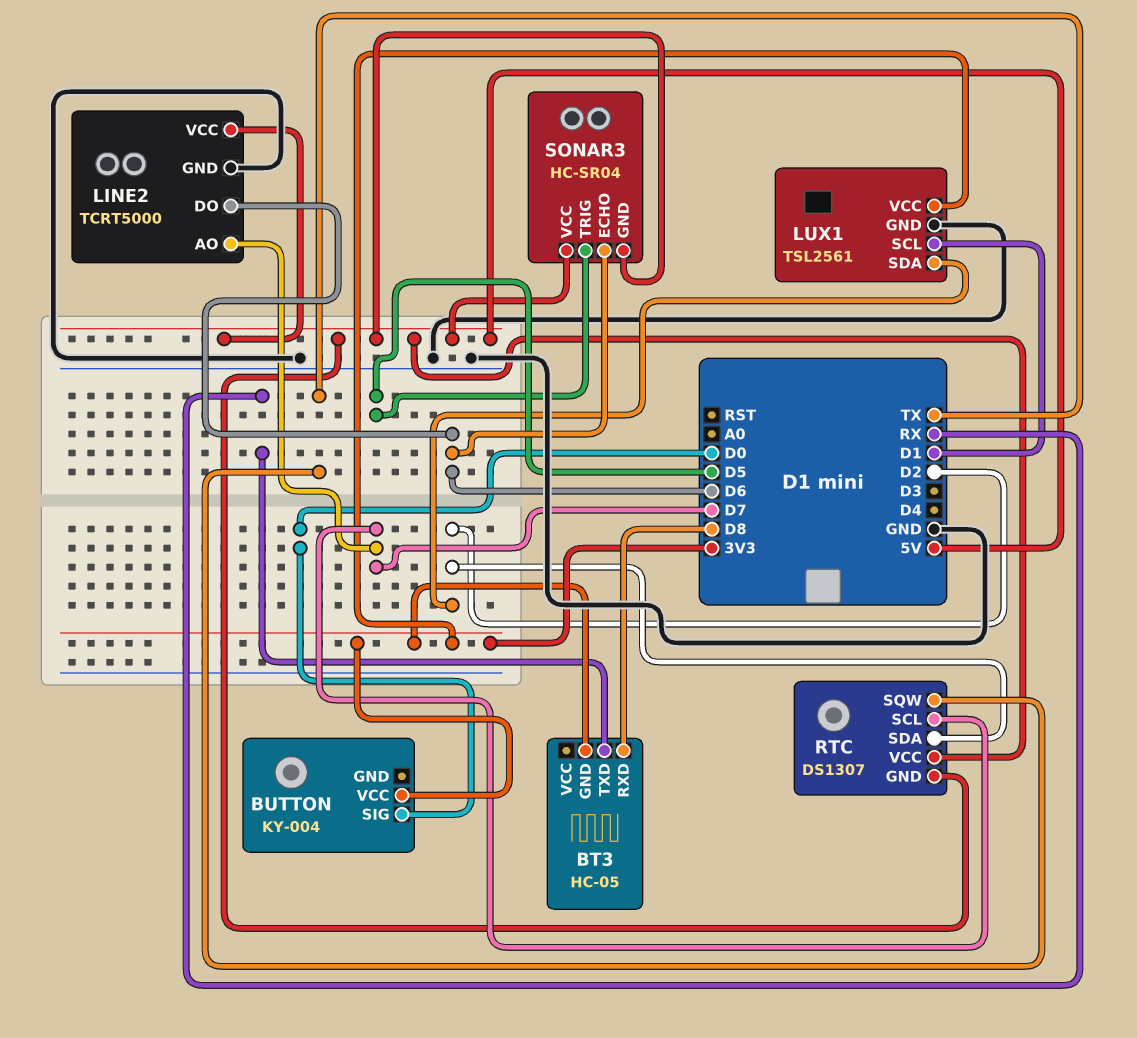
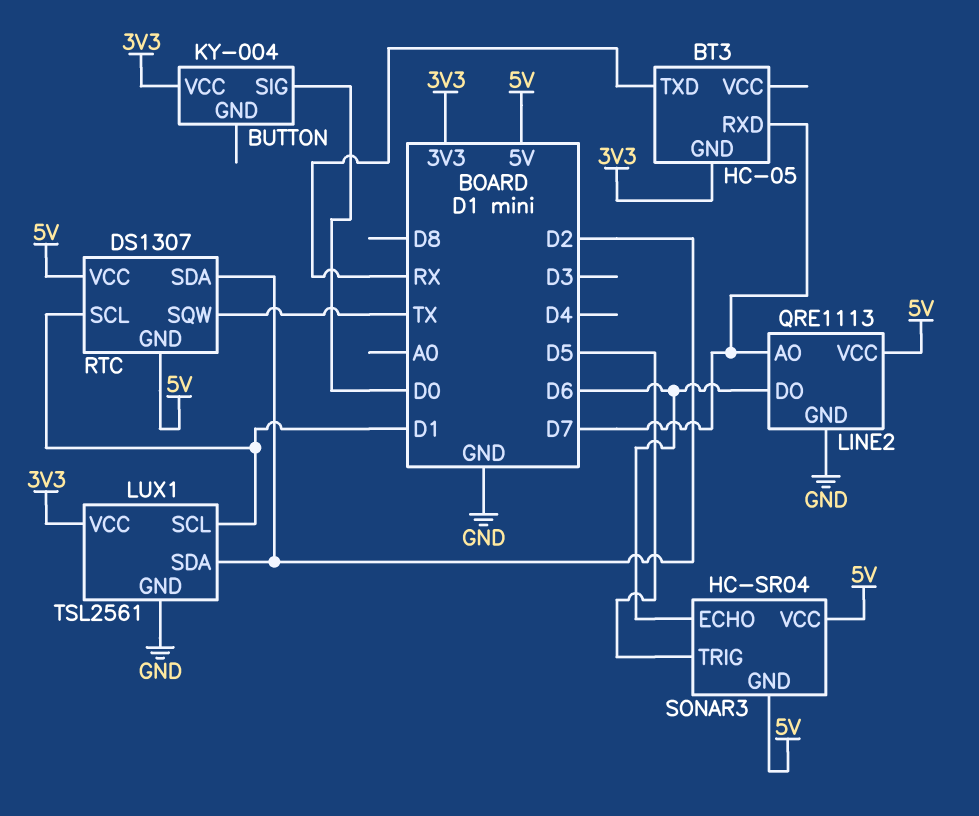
BT3 pin RXD: D8 -> D7
LINE2: TCRT5000 -> QRE1113
RTC pin SCL: D7 -> D1

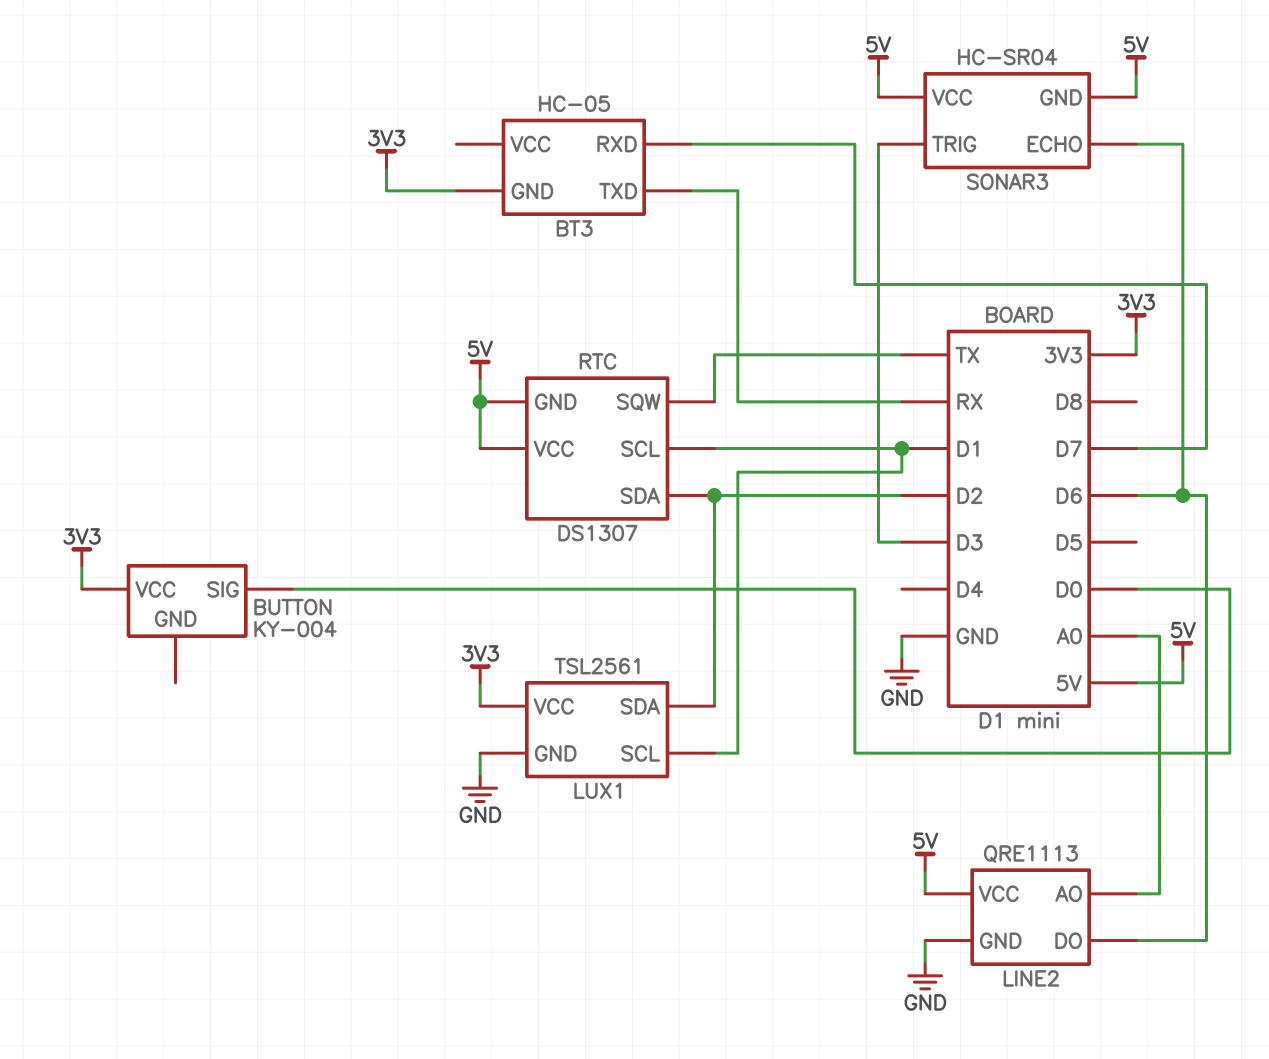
LINE2 pin AO: D7 -> A0
SONAR3 pin TRIG: D5 -> D3

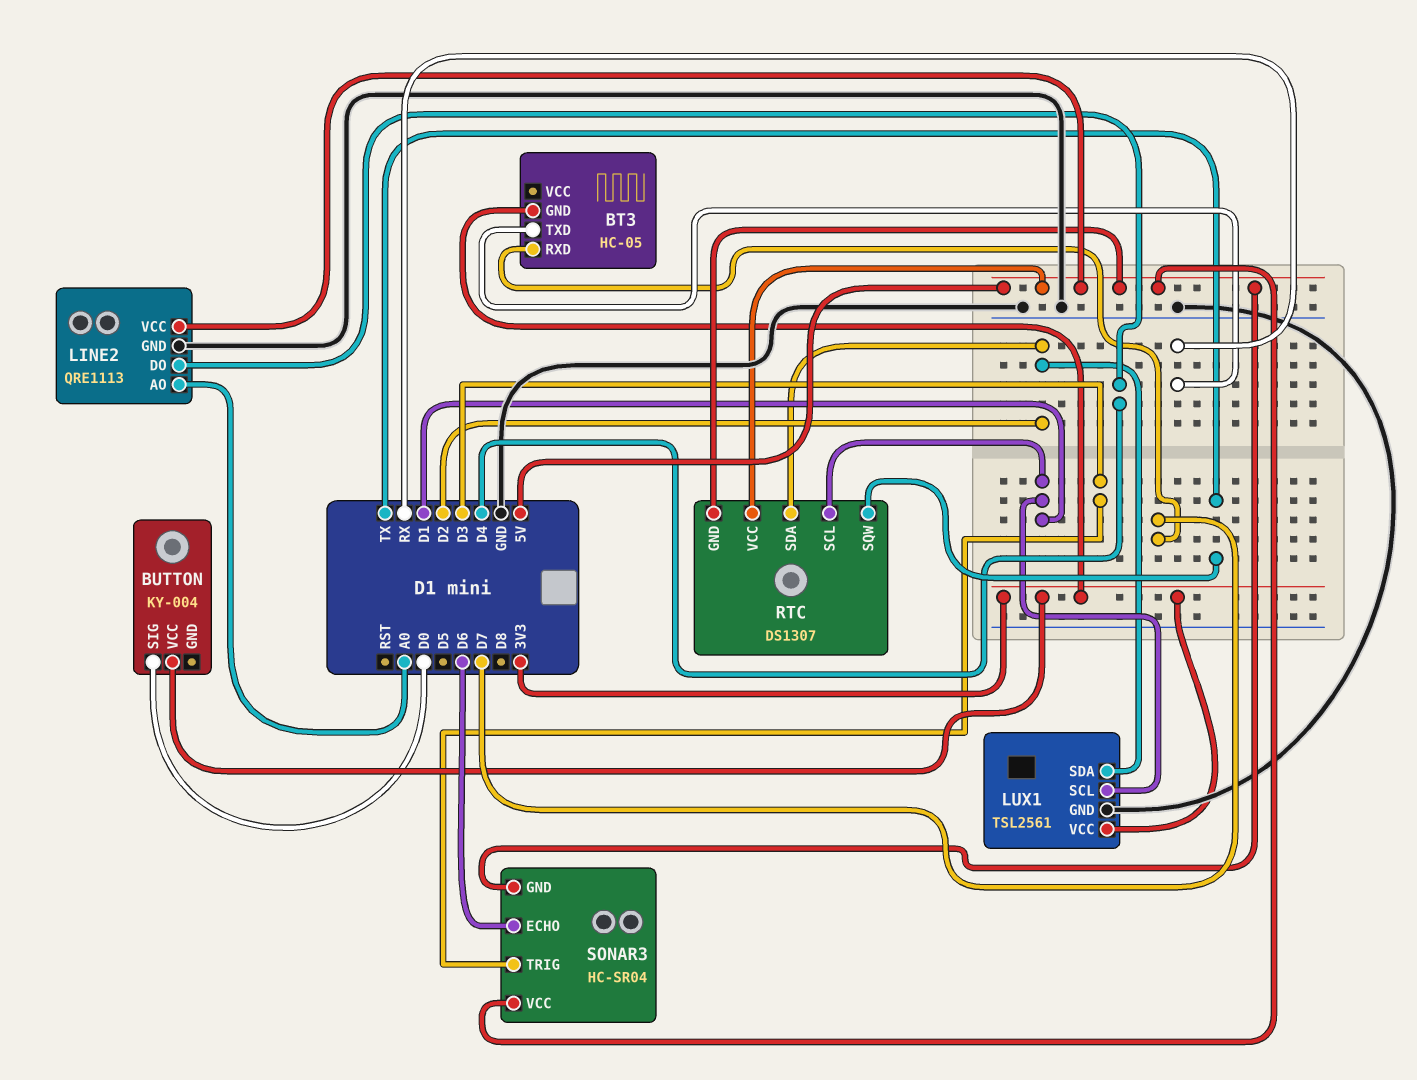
LINE2 pin DO: D6 -> D4

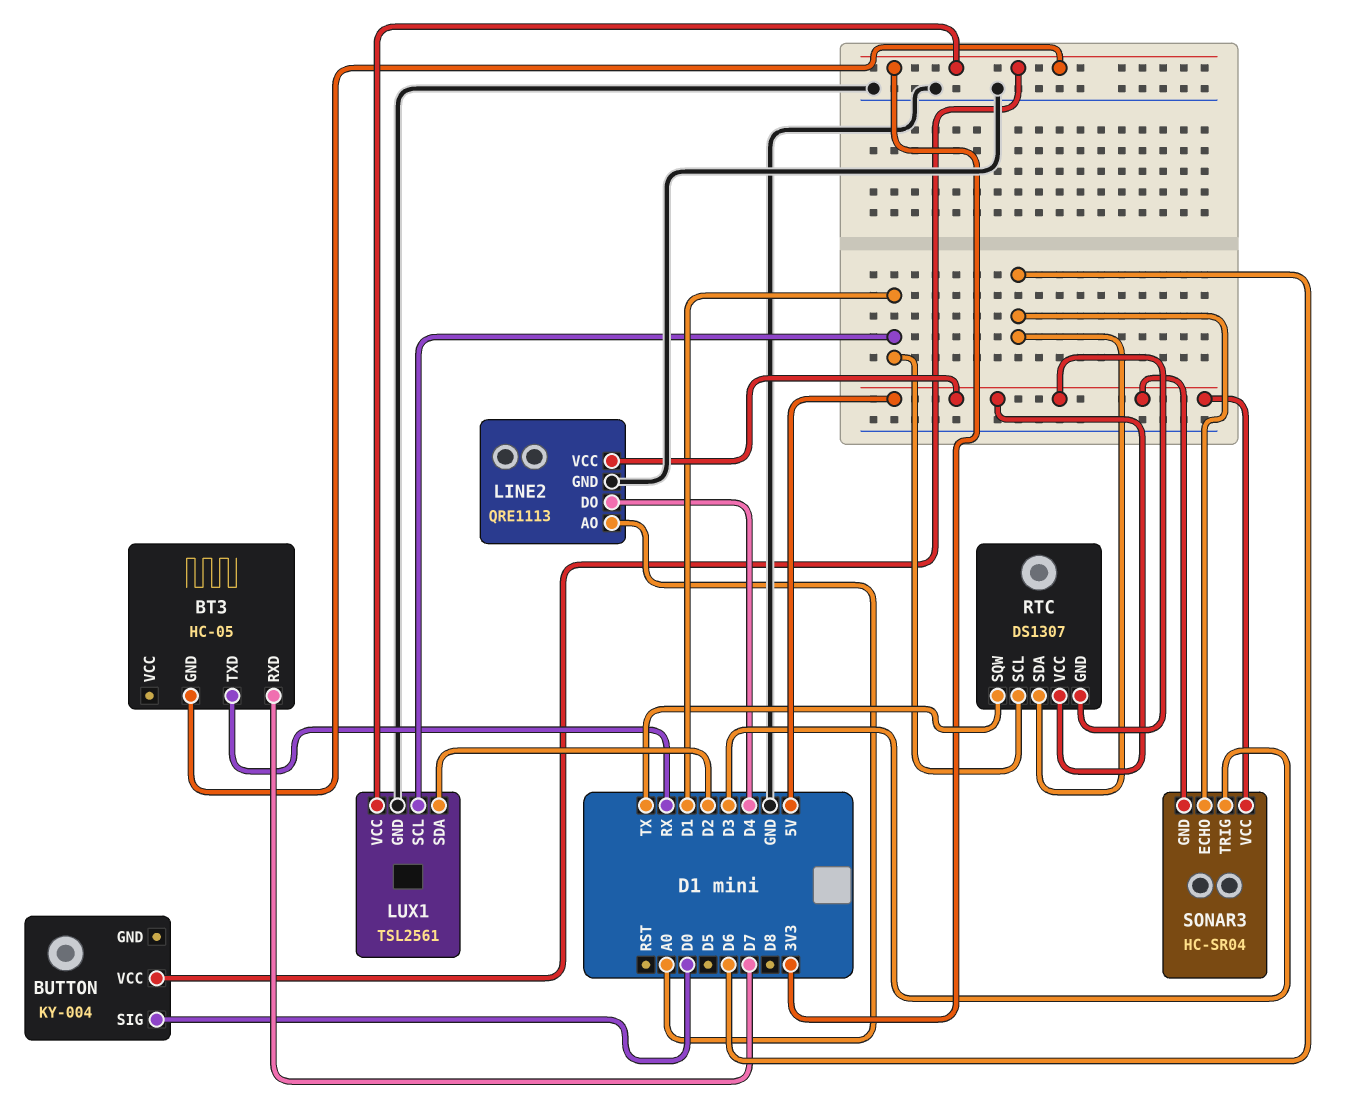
RTC pin SDA: D2 -> D6

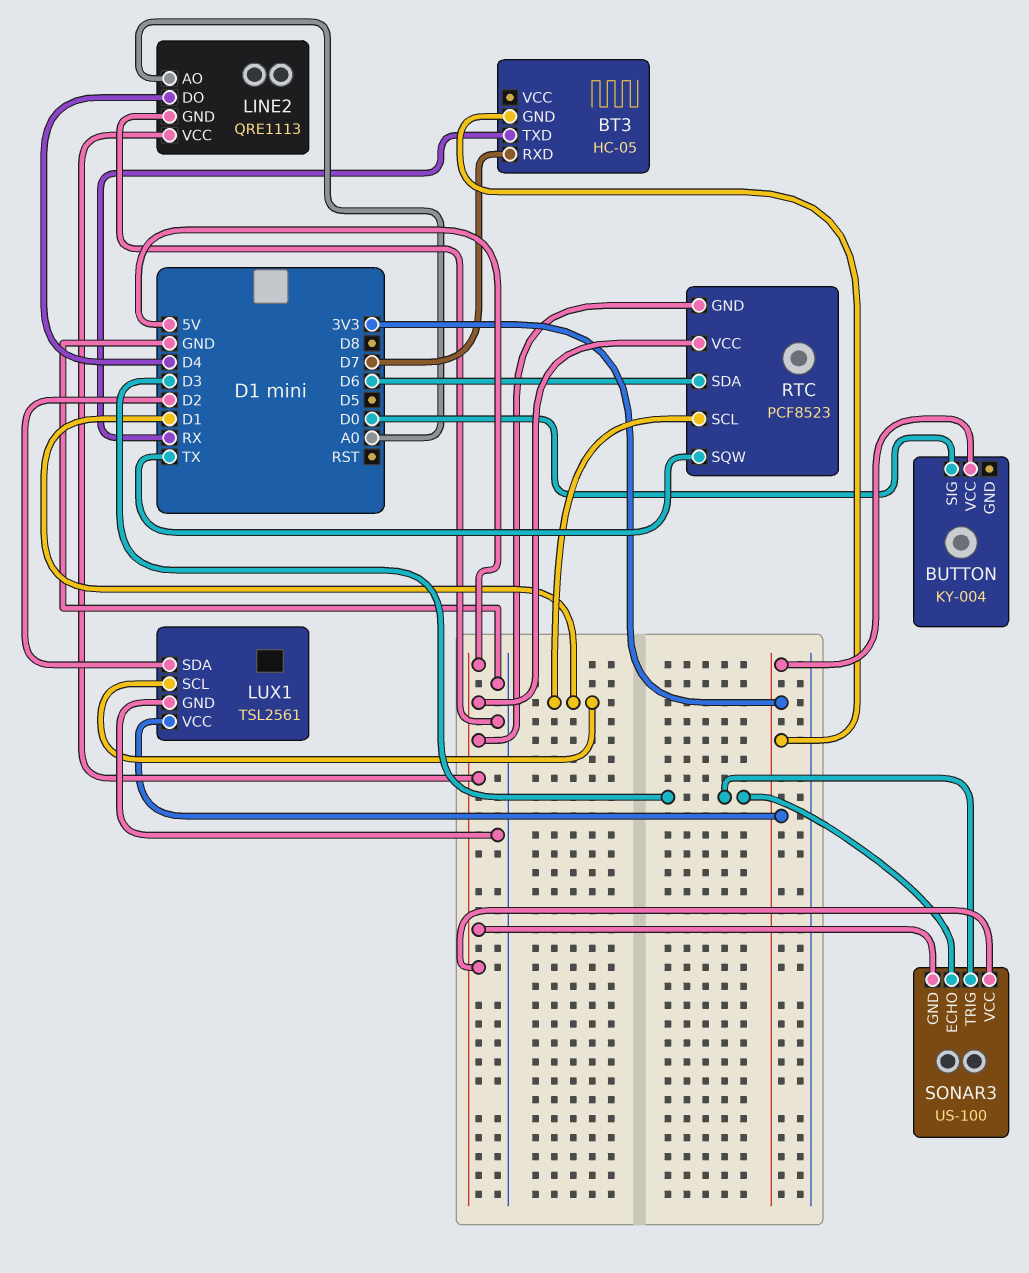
RTC: DS1307 -> PCF8523
SONAR3: HC-SR04 -> US-100
SONAR3 pin ECHO: D6 -> D3

